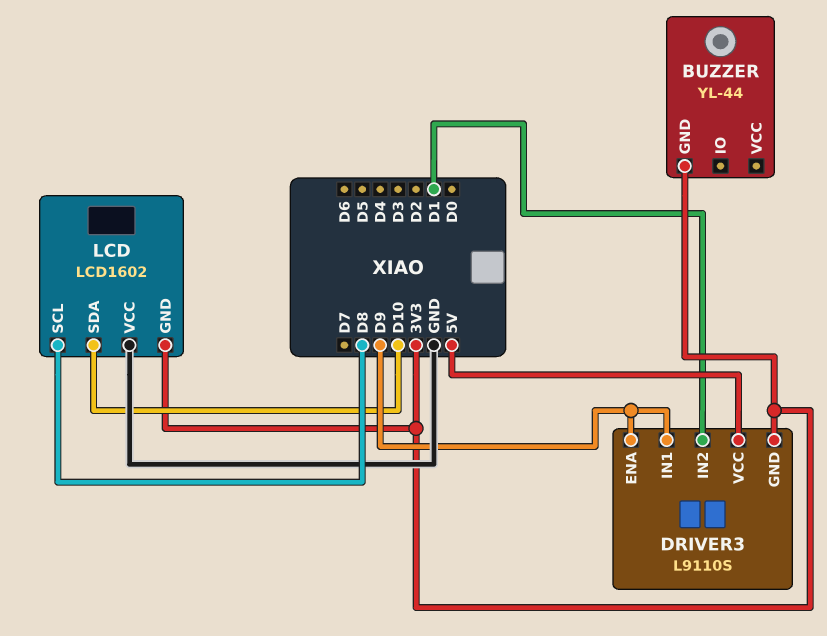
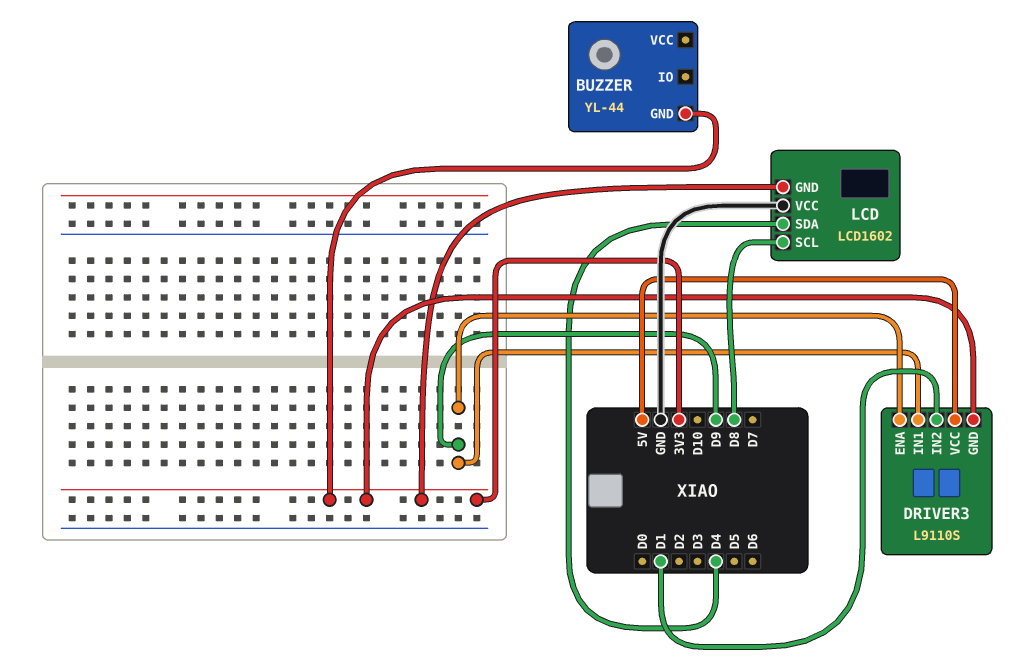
LCD pin SDA: D10 -> D4

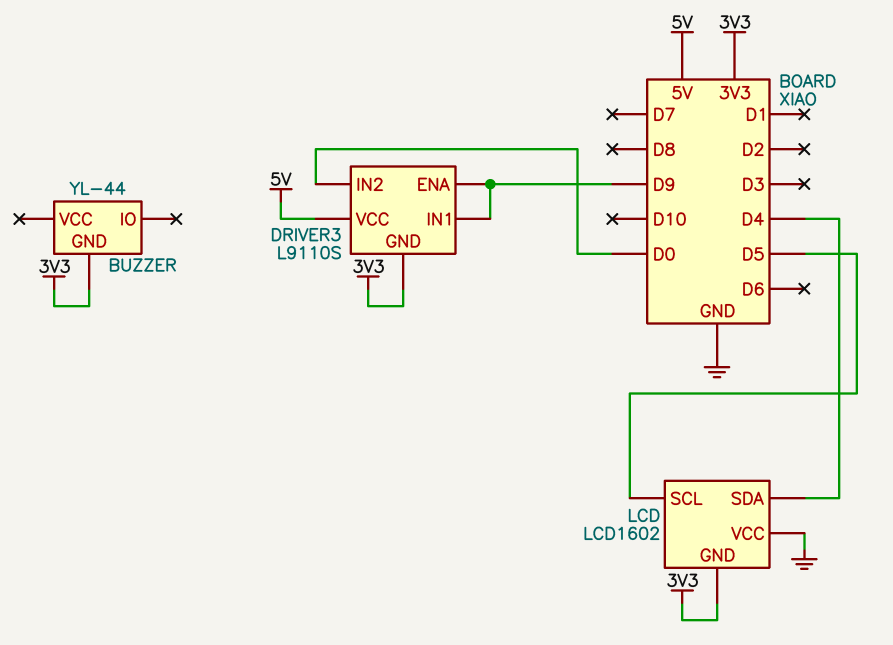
DRIVER3 pin IN2: D1 -> D0
LCD pin SCL: D8 -> D5

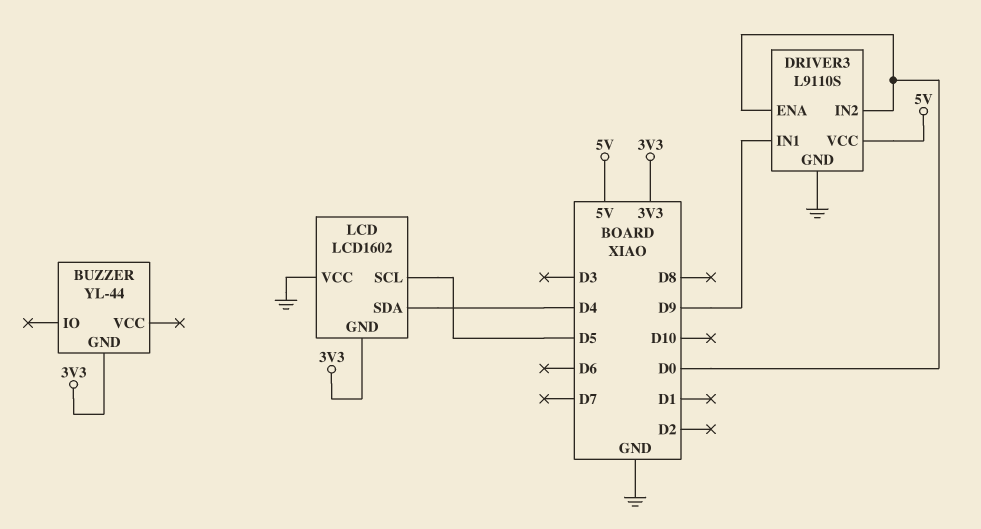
DRIVER3 pin ENA: D9 -> D0
DRIVER3 pin GND: 3V3 -> GND

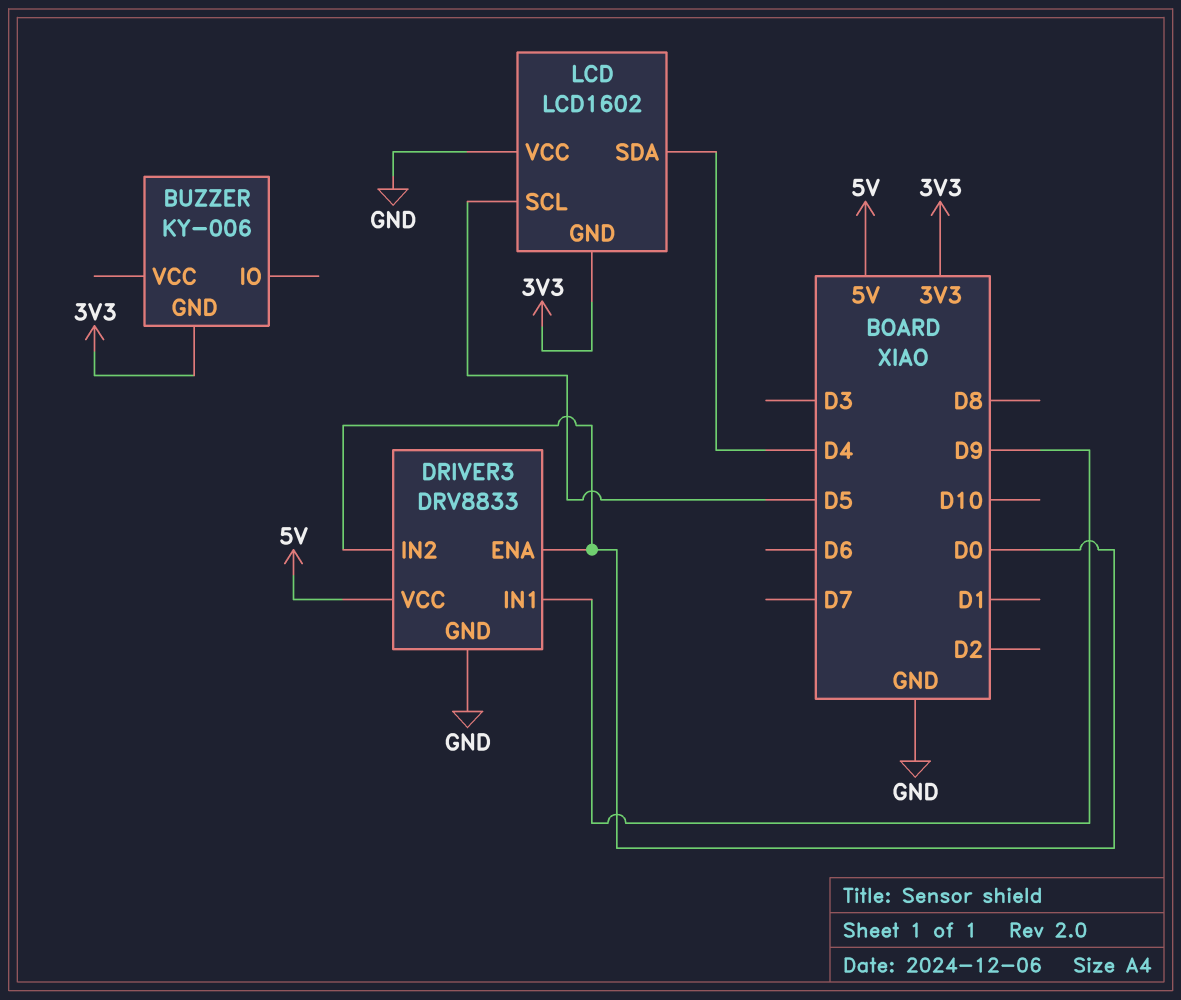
BUZZER: YL-44 -> KY-006
DRIVER3: L9110S -> DRV8833

